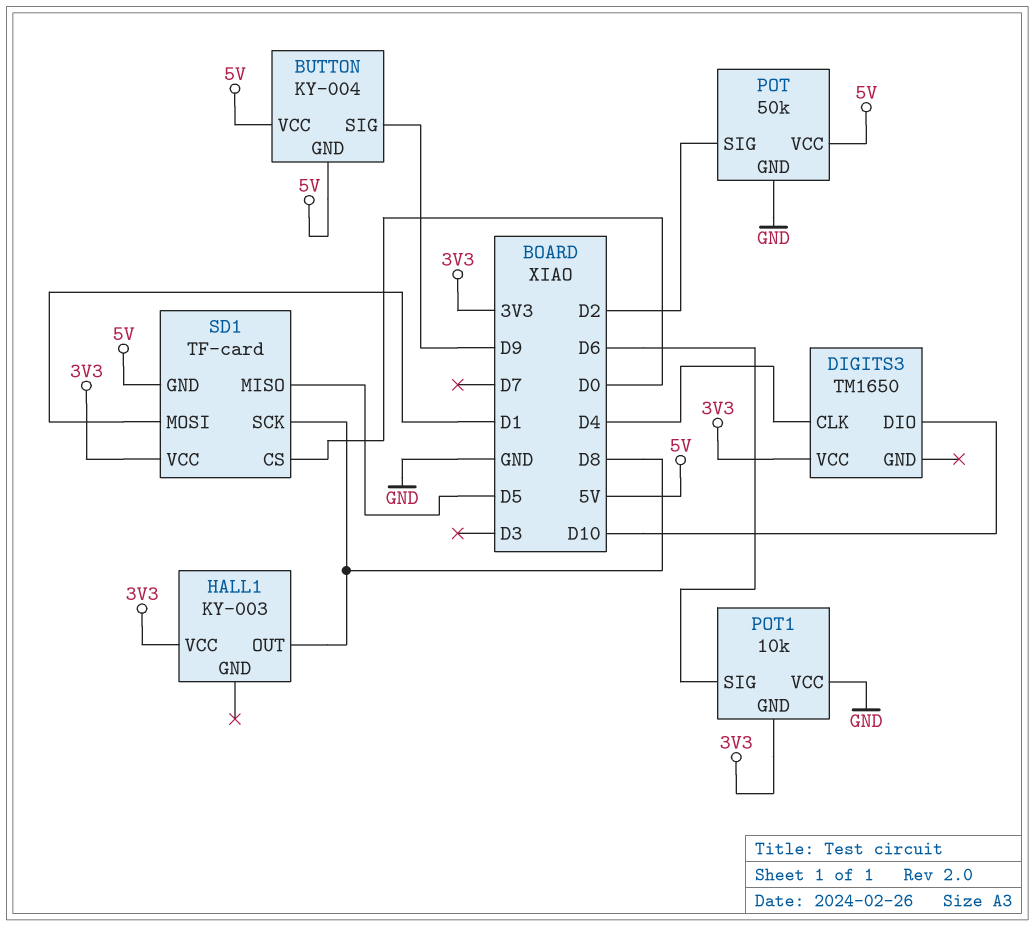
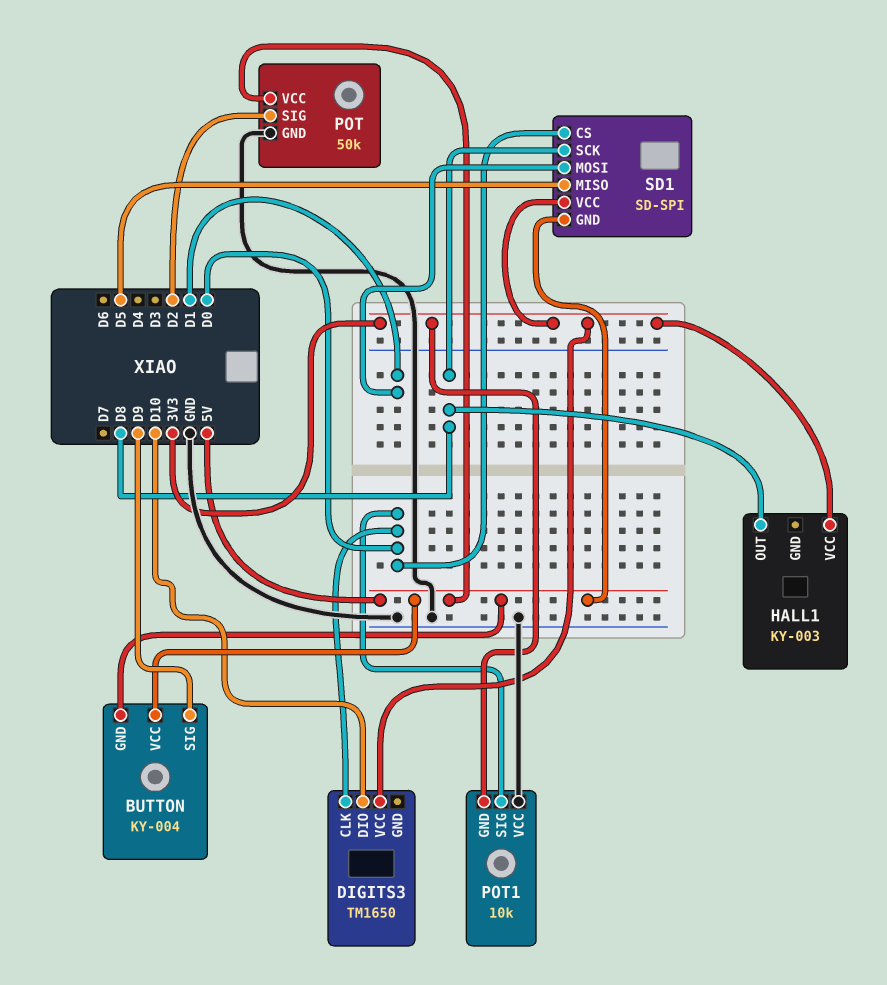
DIGITS3 pin CLK: D4 -> D0
POT1 pin SIG: D6 -> D0
SD1: TF-card -> SD-SPI

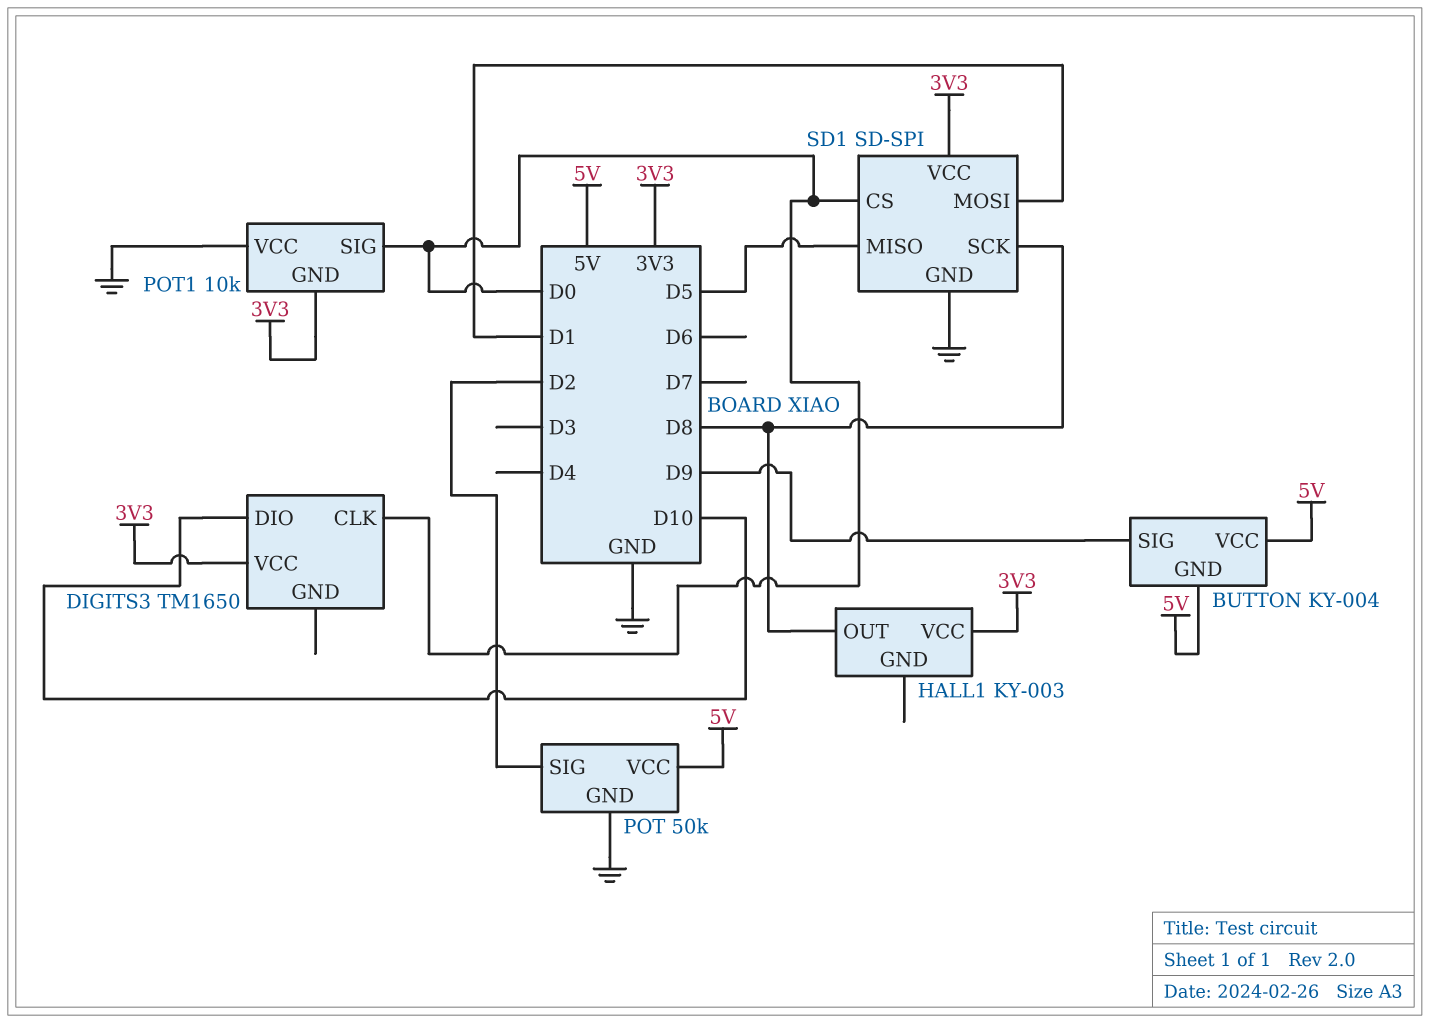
SD1 pin GND: 5V -> GND

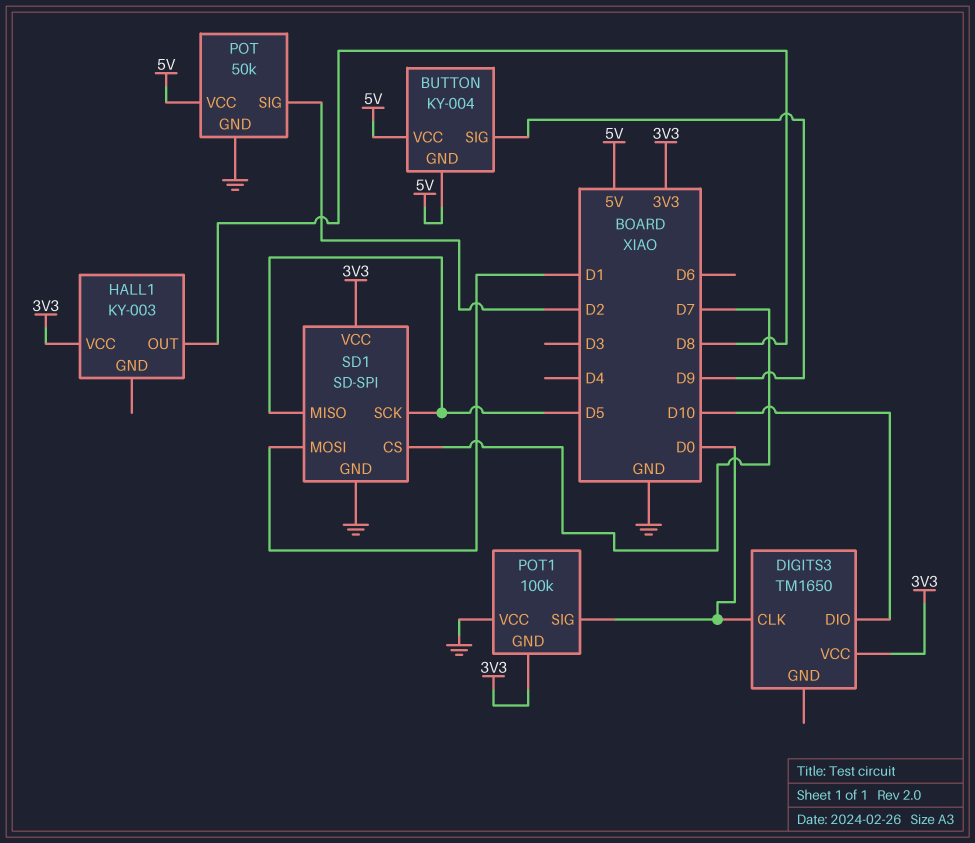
POT1: 10k -> 100k
SD1 pin CS: D0 -> D7
SD1 pin SCK: D8 -> D5

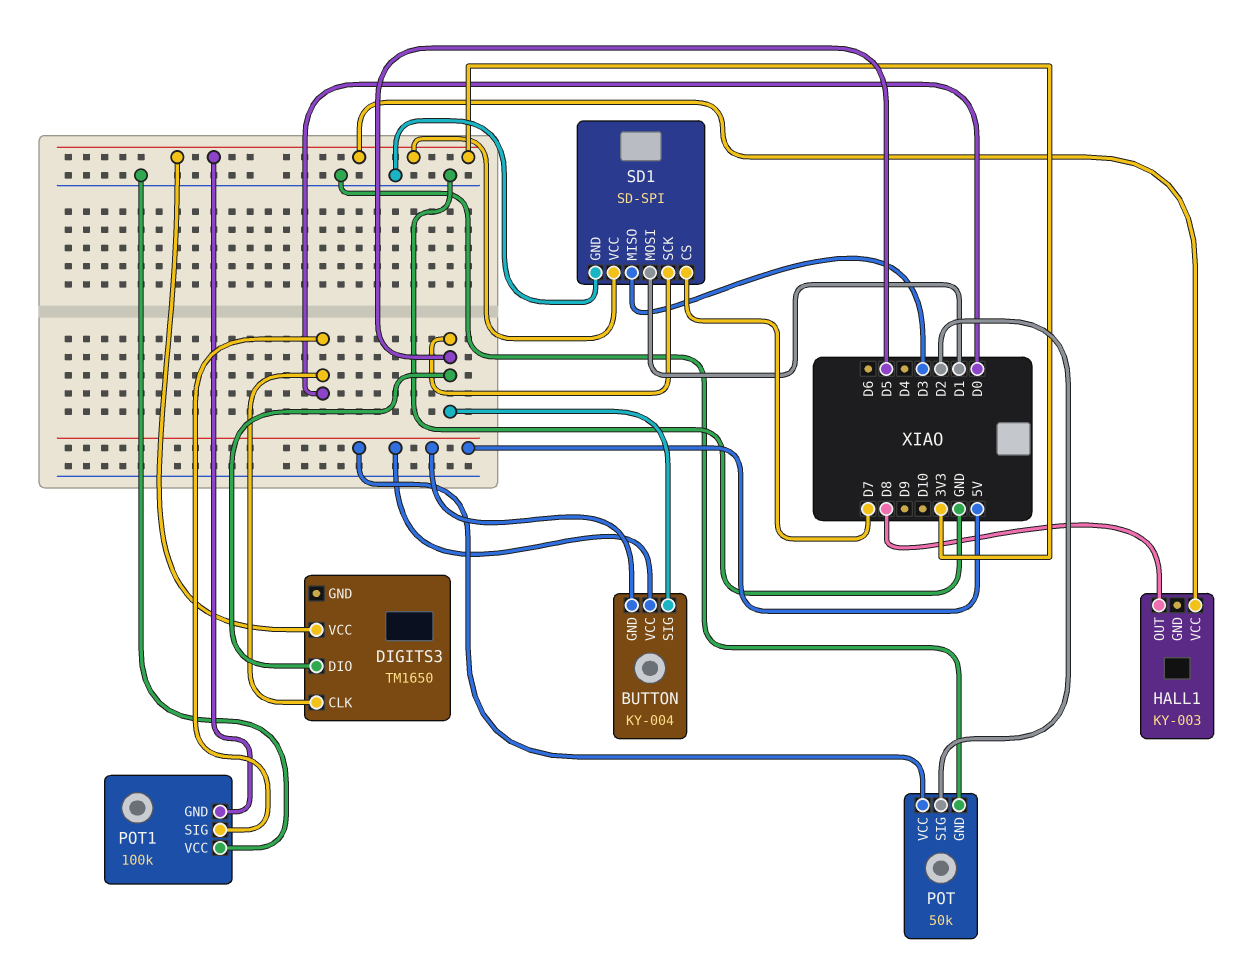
BUTTON pin SIG: D9 -> D5
DIGITS3 pin DIO: D10 -> D5
SD1 pin MISO: D5 -> D3

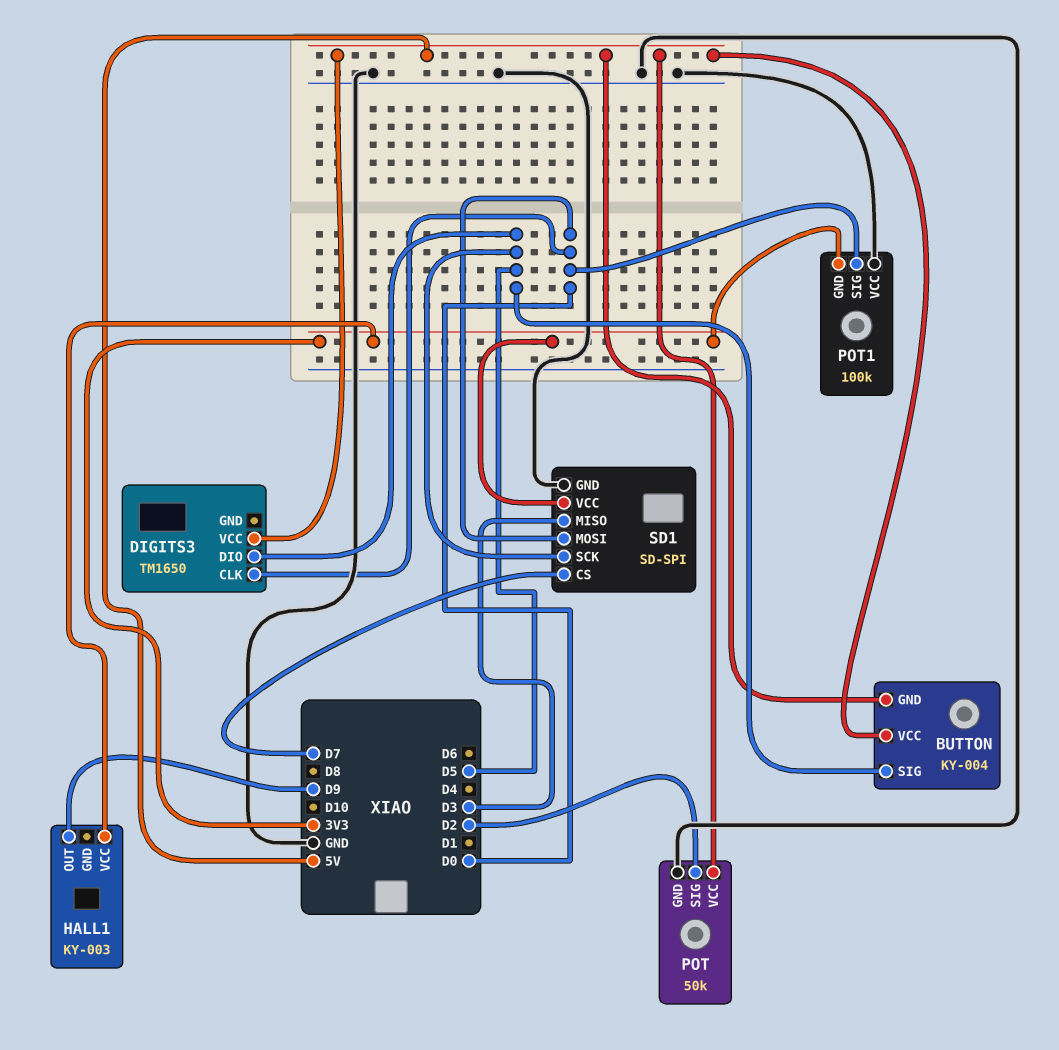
DIGITS3 pin VCC: 3V3 -> 5V
HALL1 pin OUT: D8 -> D9
SD1 pin MOSI: D1 -> D0

